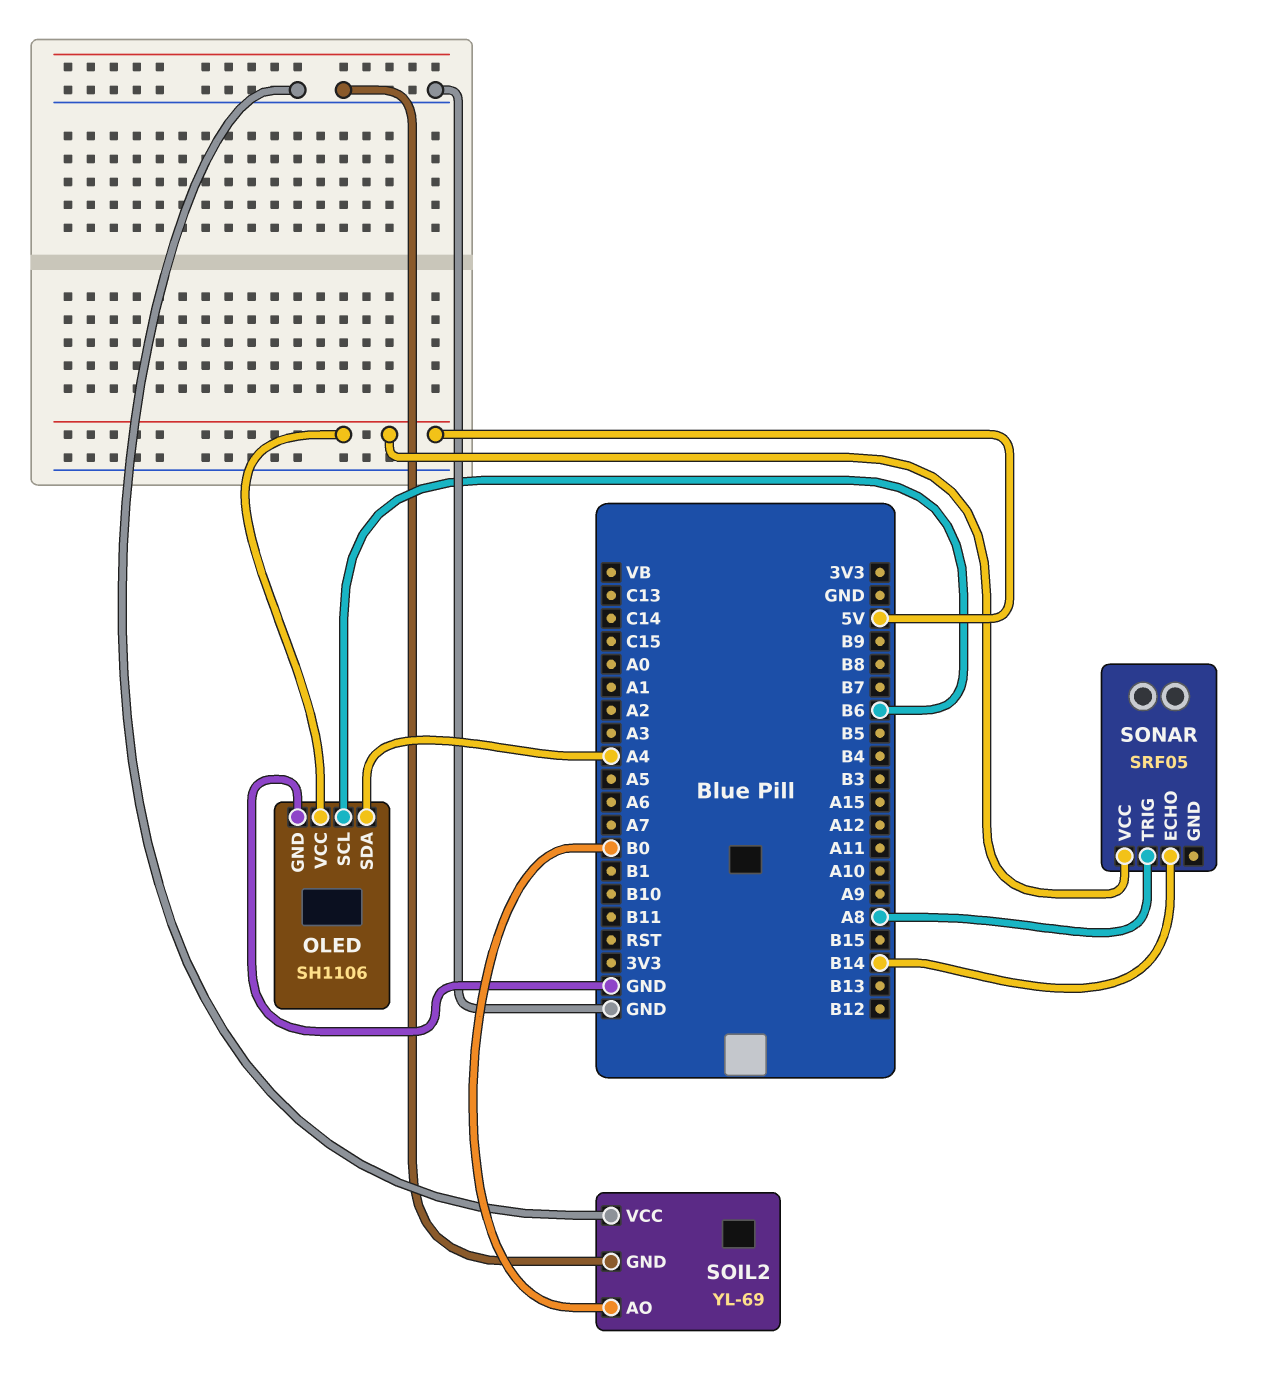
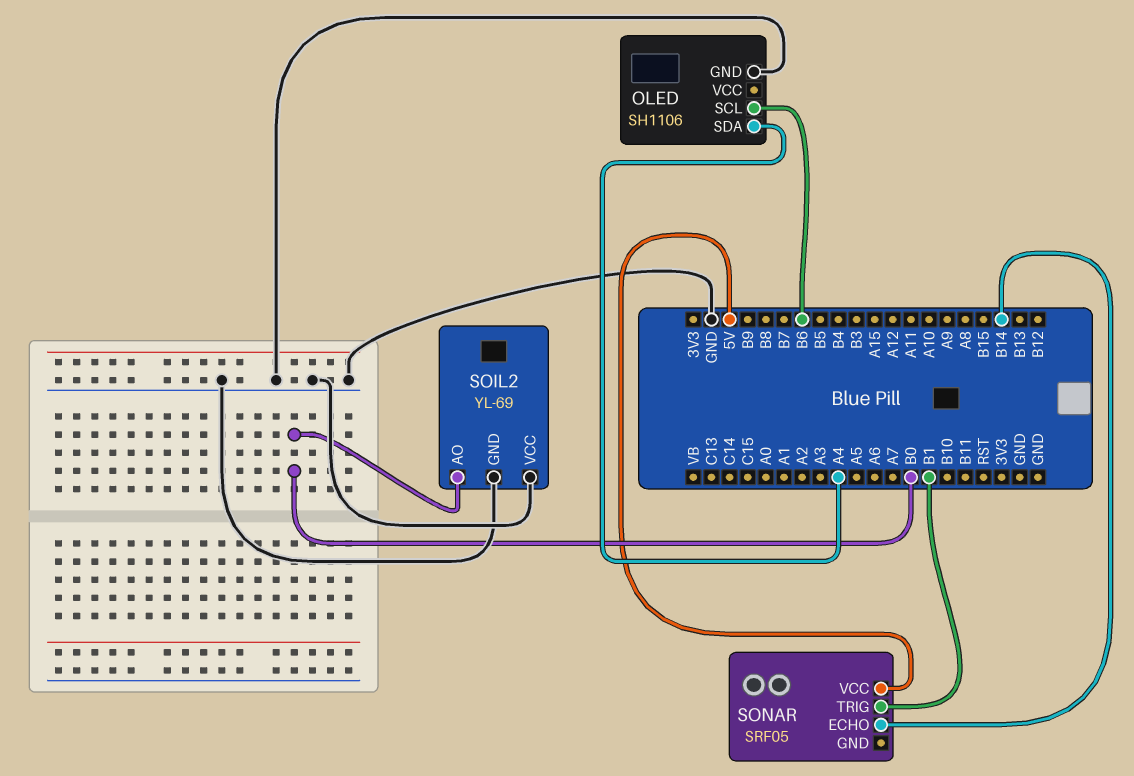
OLED pin VCC: 5V -> none
SONAR pin TRIG: A8 -> B1

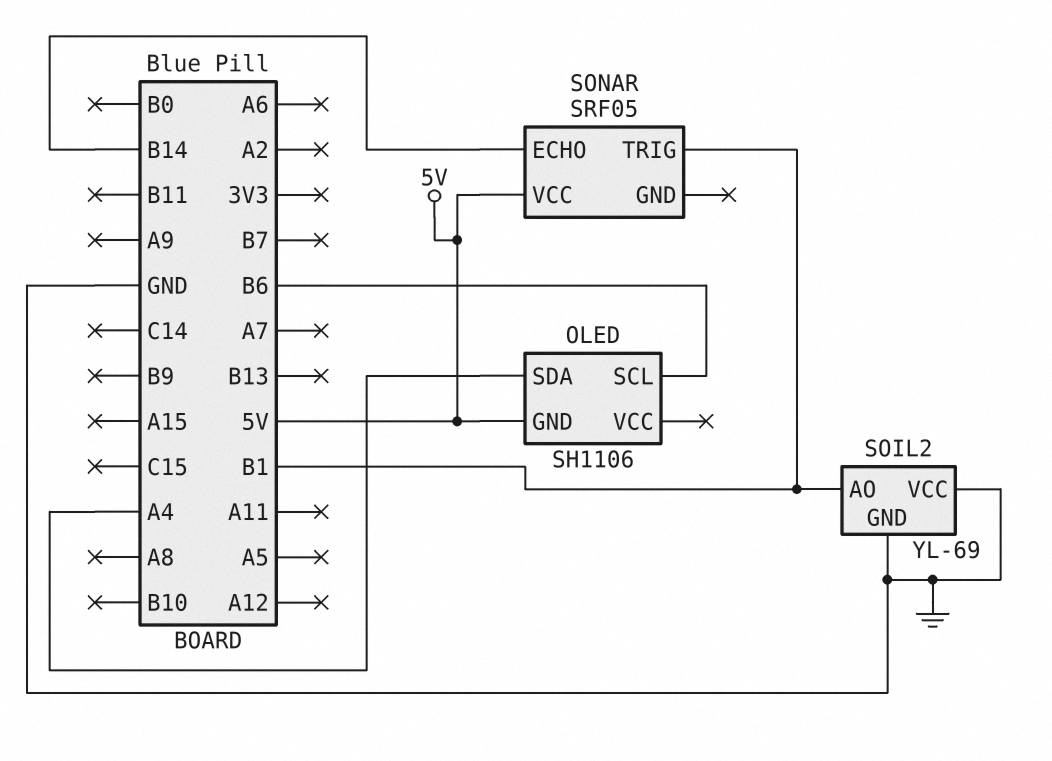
OLED pin GND: GND -> 5V
SOIL2 pin AO: B0 -> B1

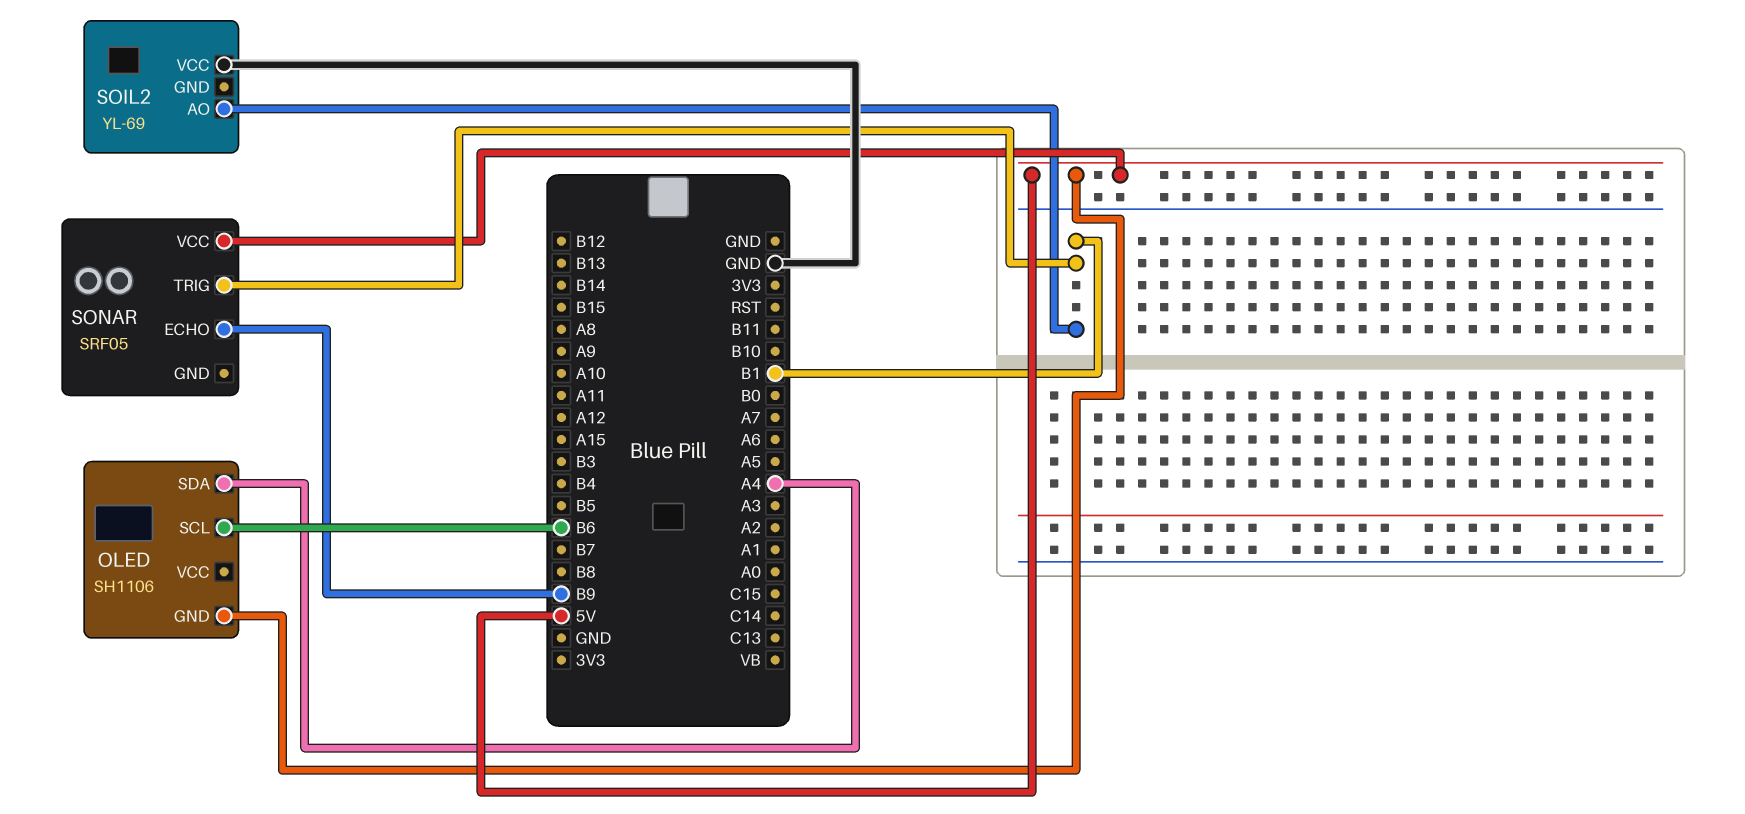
SOIL2 pin GND: GND -> none
SONAR pin ECHO: B14 -> B9

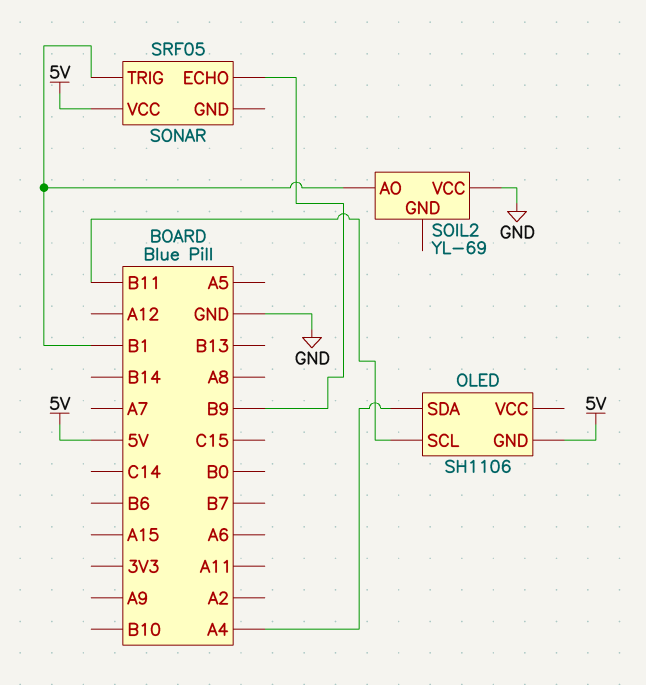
OLED pin SCL: B6 -> B11

